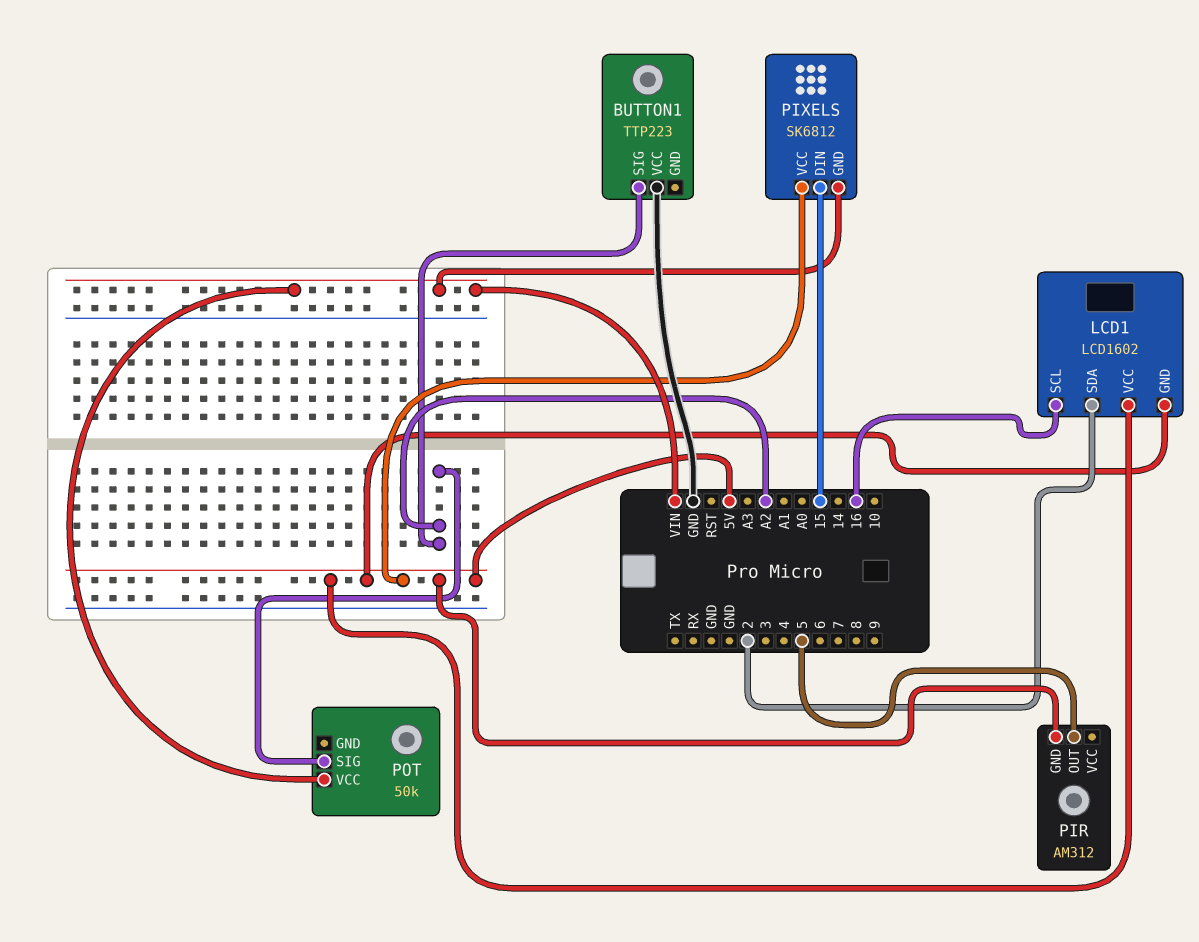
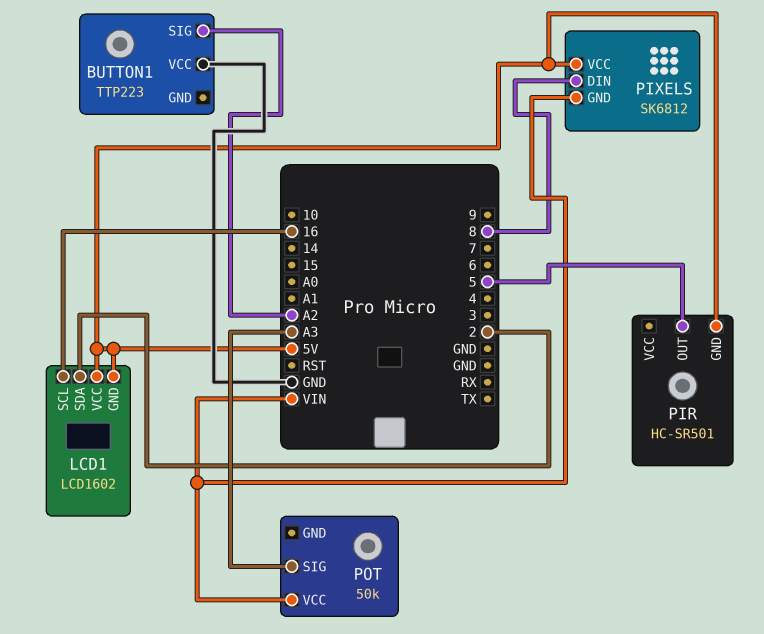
PIR: AM312 -> HC-SR501
PIXELS pin DIN: 15 -> 8
POT pin SIG: A2 -> A3

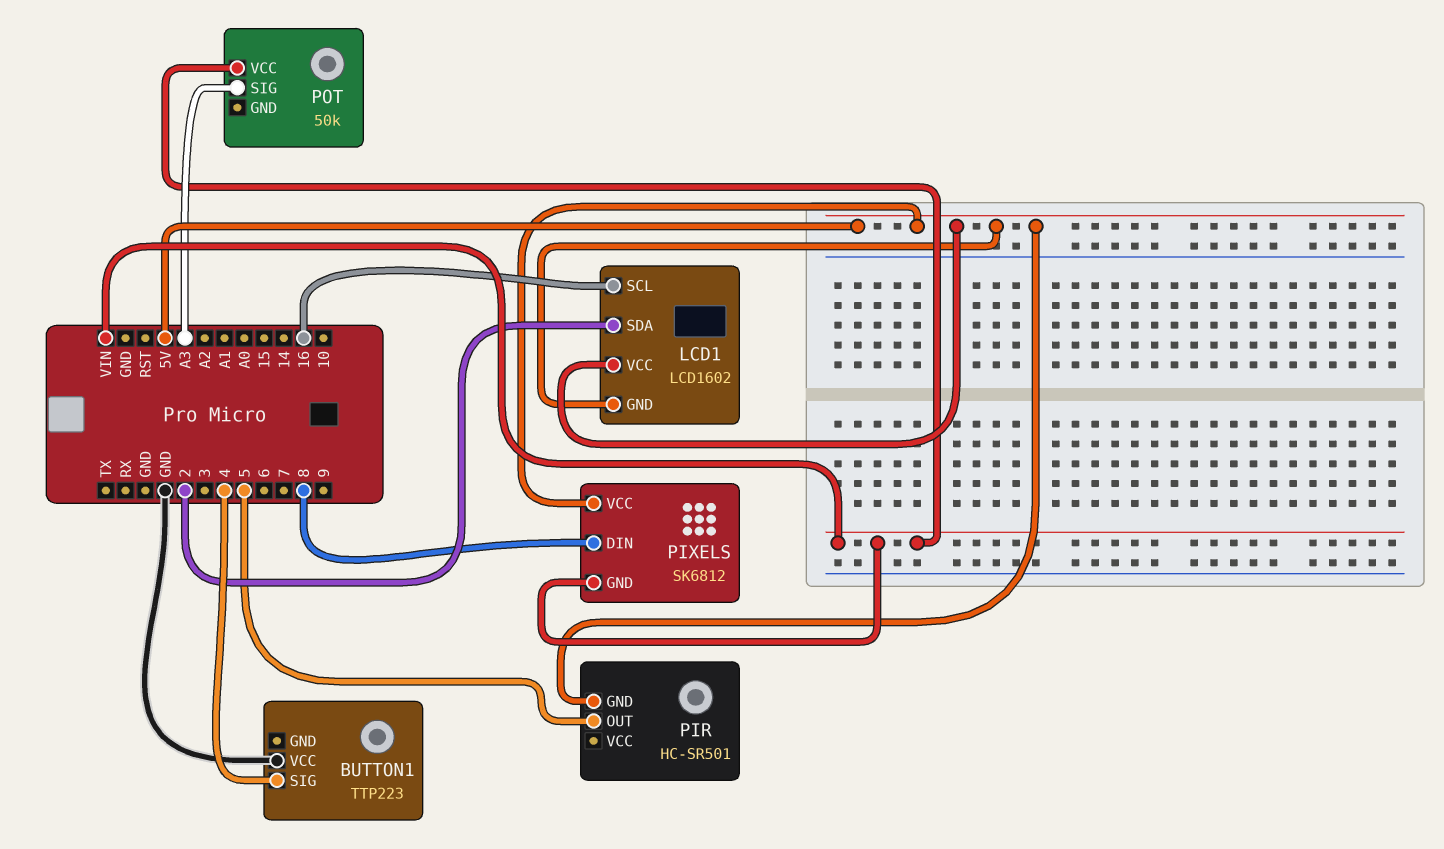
BUTTON1 pin SIG: A2 -> 4

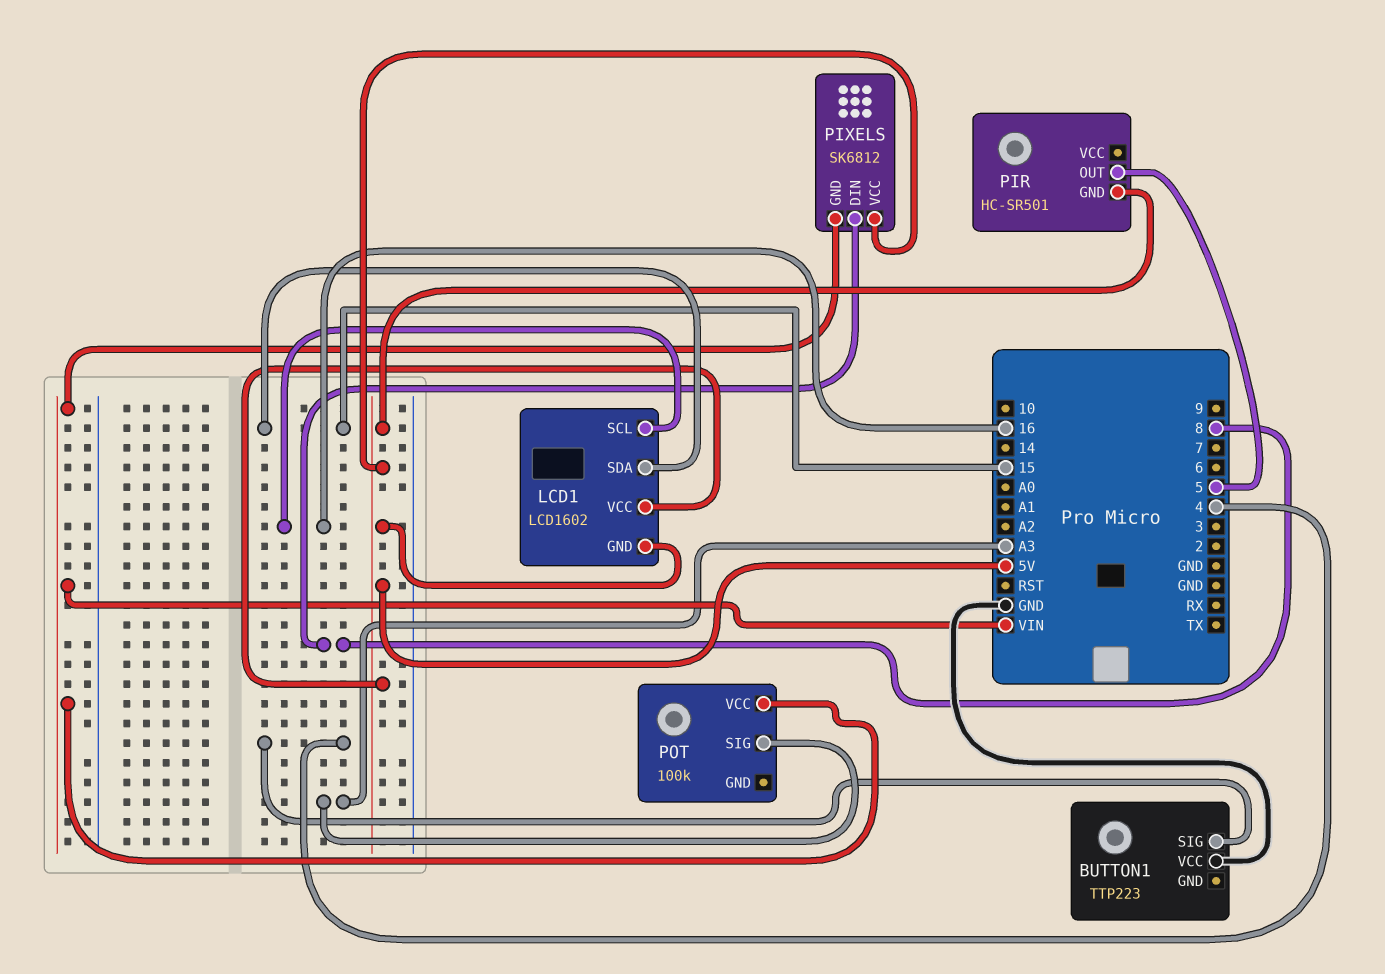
LCD1 pin SDA: 2 -> 15
POT: 50k -> 100k

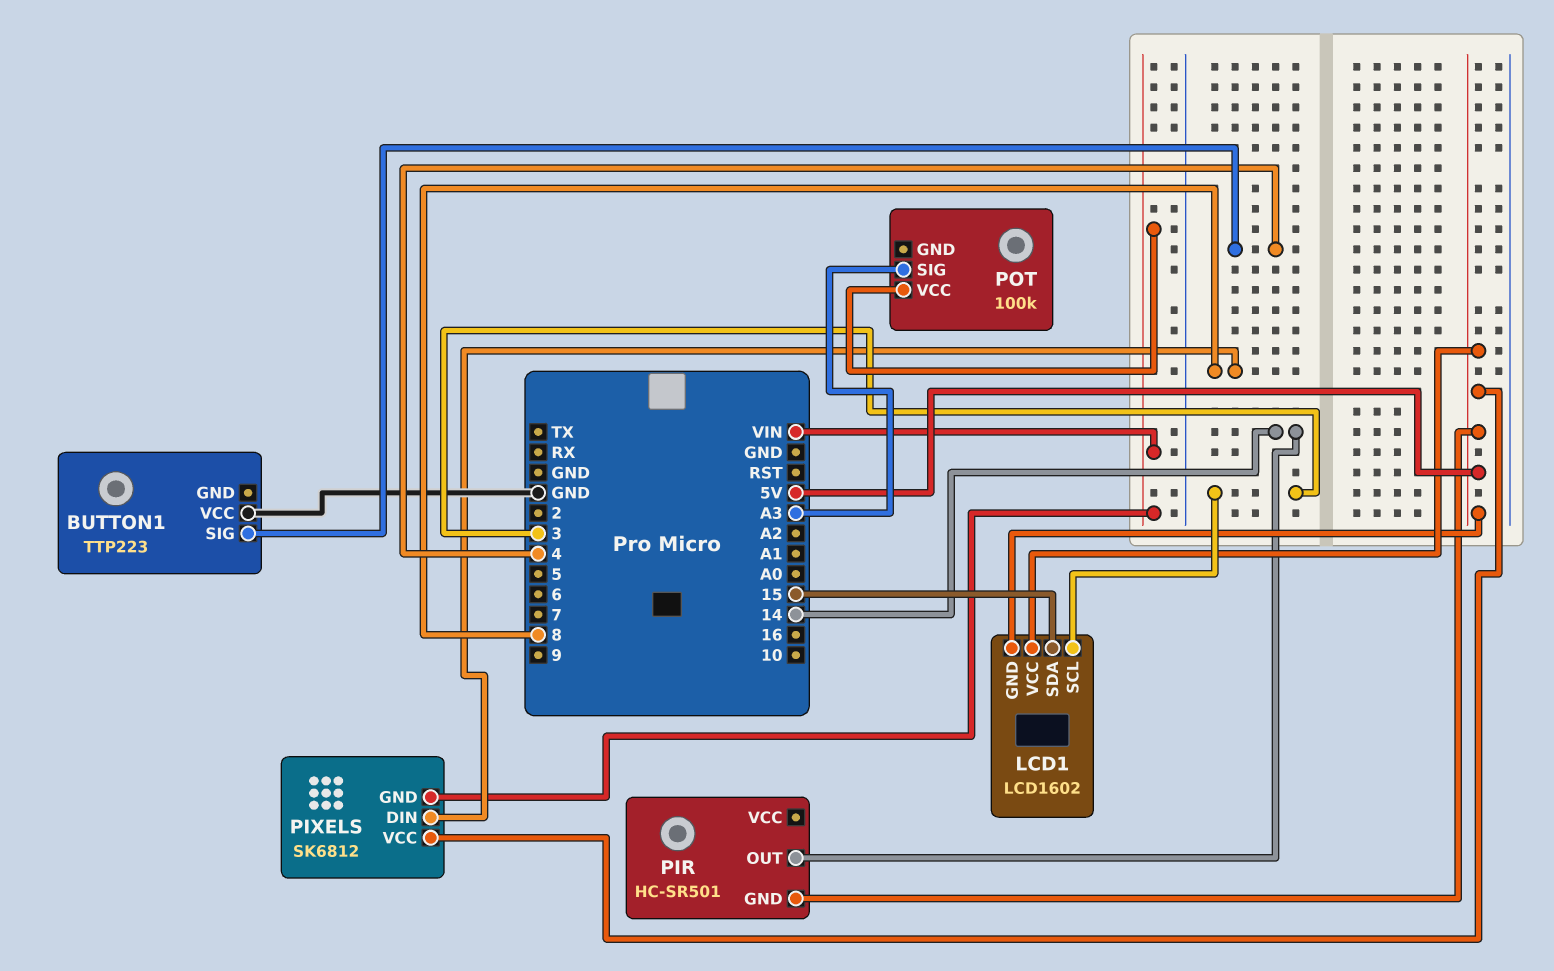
LCD1 pin SCL: 16 -> 3
PIR pin OUT: 5 -> 14

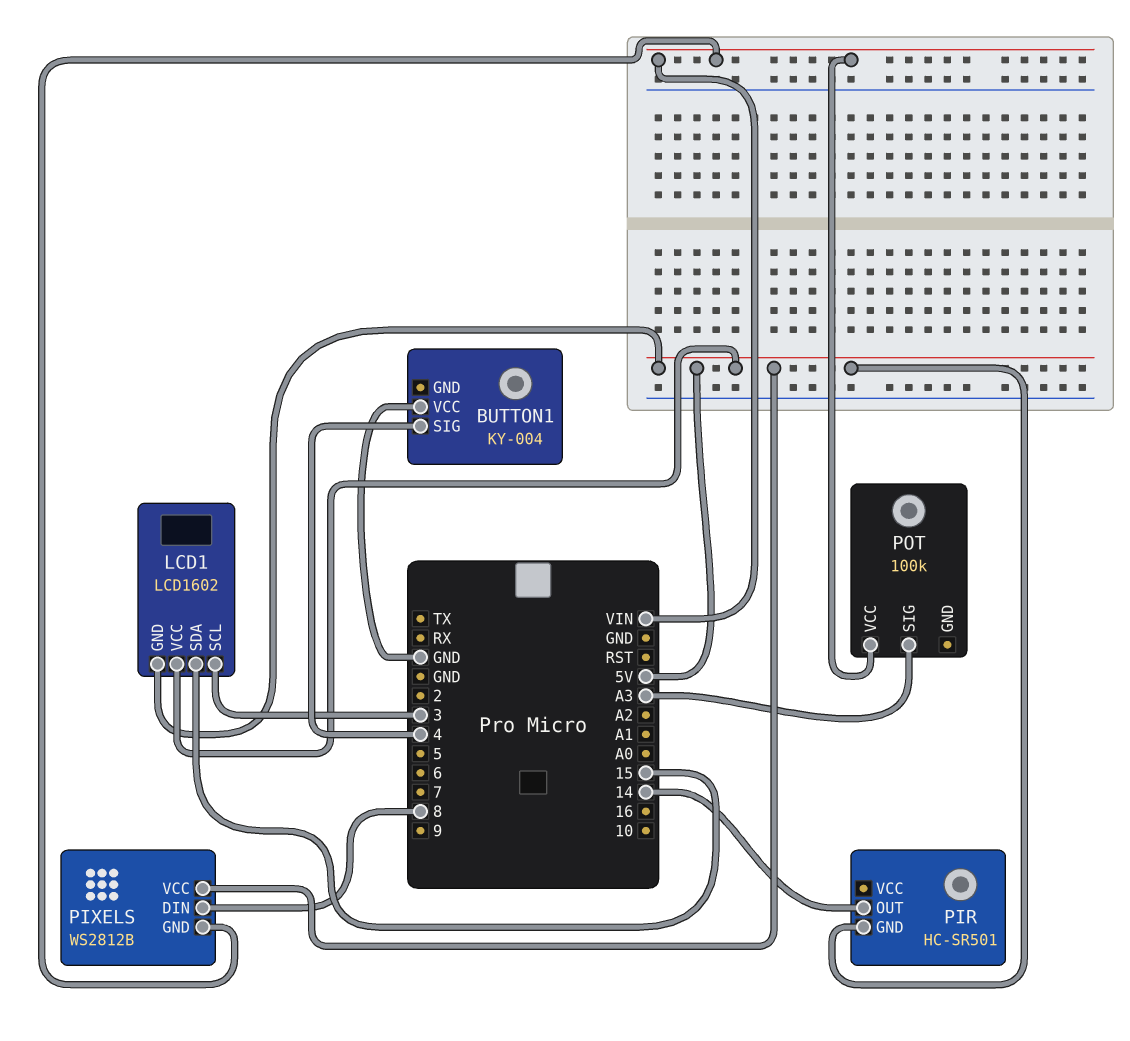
BUTTON1: TTP223 -> KY-004
PIXELS: SK6812 -> WS2812B

